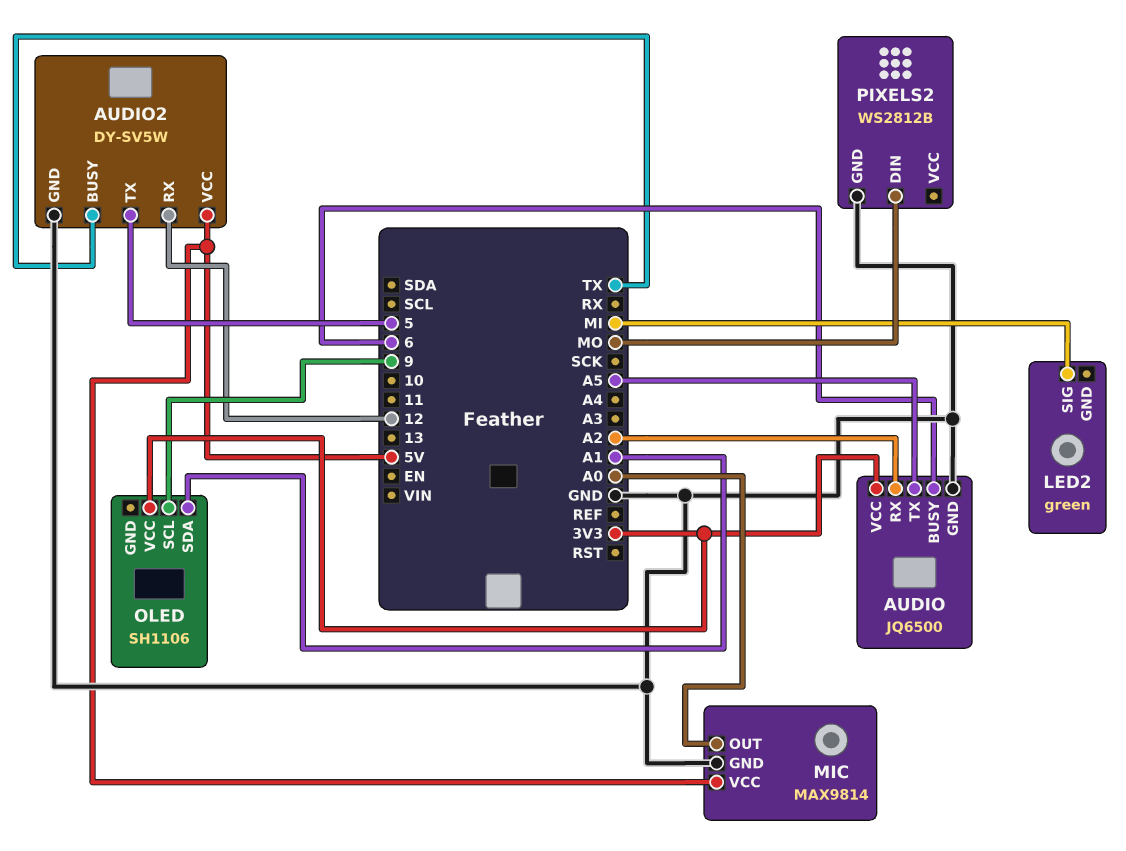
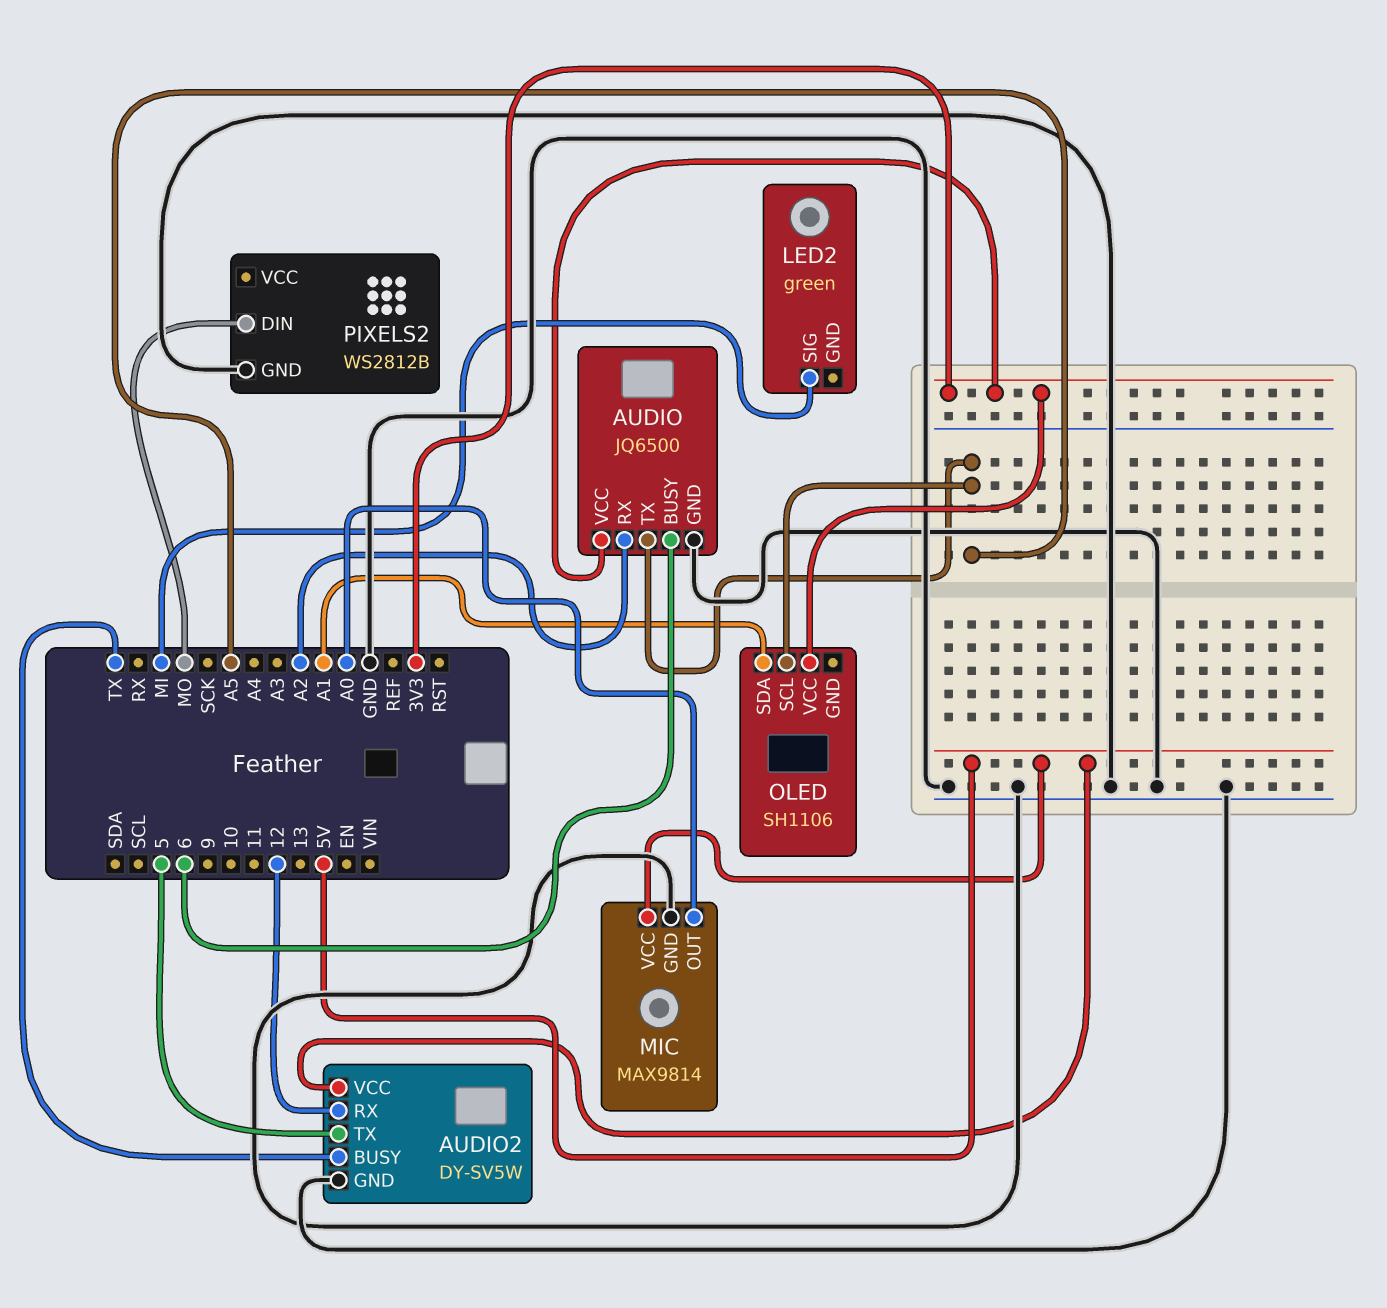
OLED pin SCL: 9 -> A5

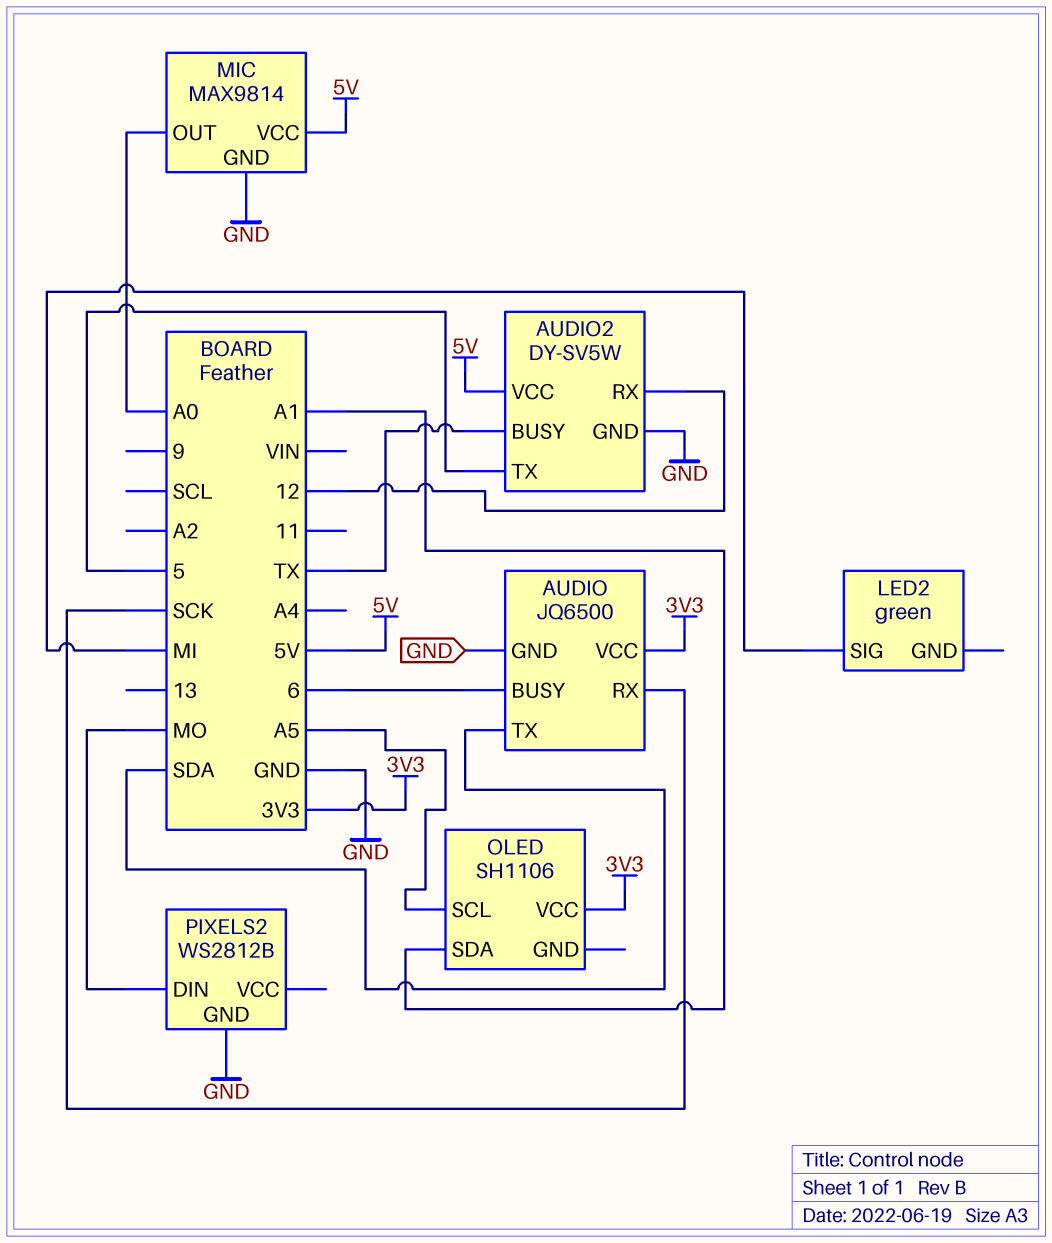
AUDIO pin RX: A2 -> SCK
AUDIO pin TX: A5 -> SDA

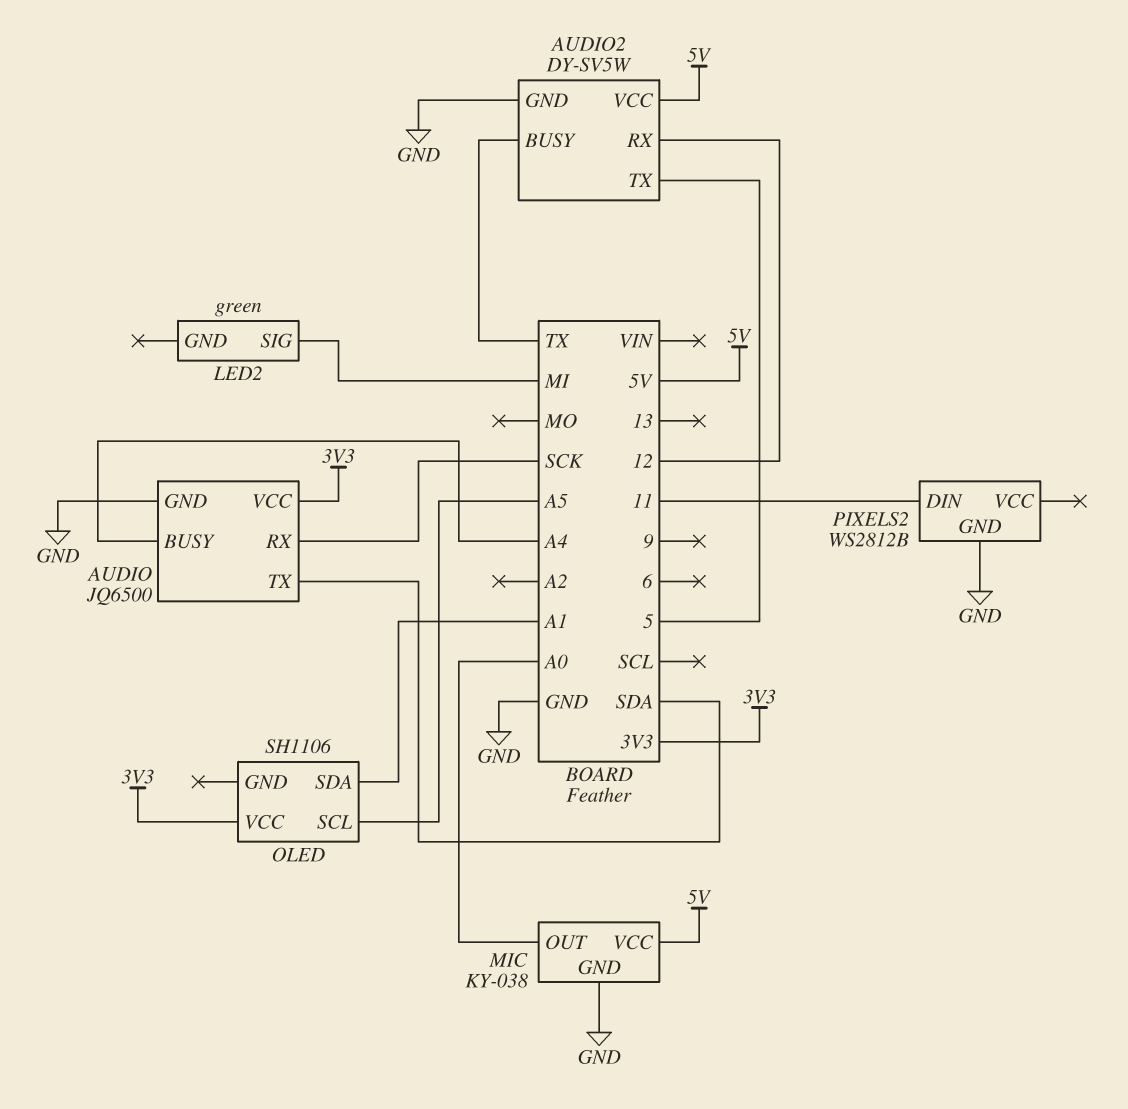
AUDIO pin BUSY: 6 -> A4
MIC: MAX9814 -> KY-038
PIXELS2 pin DIN: MO -> 11

